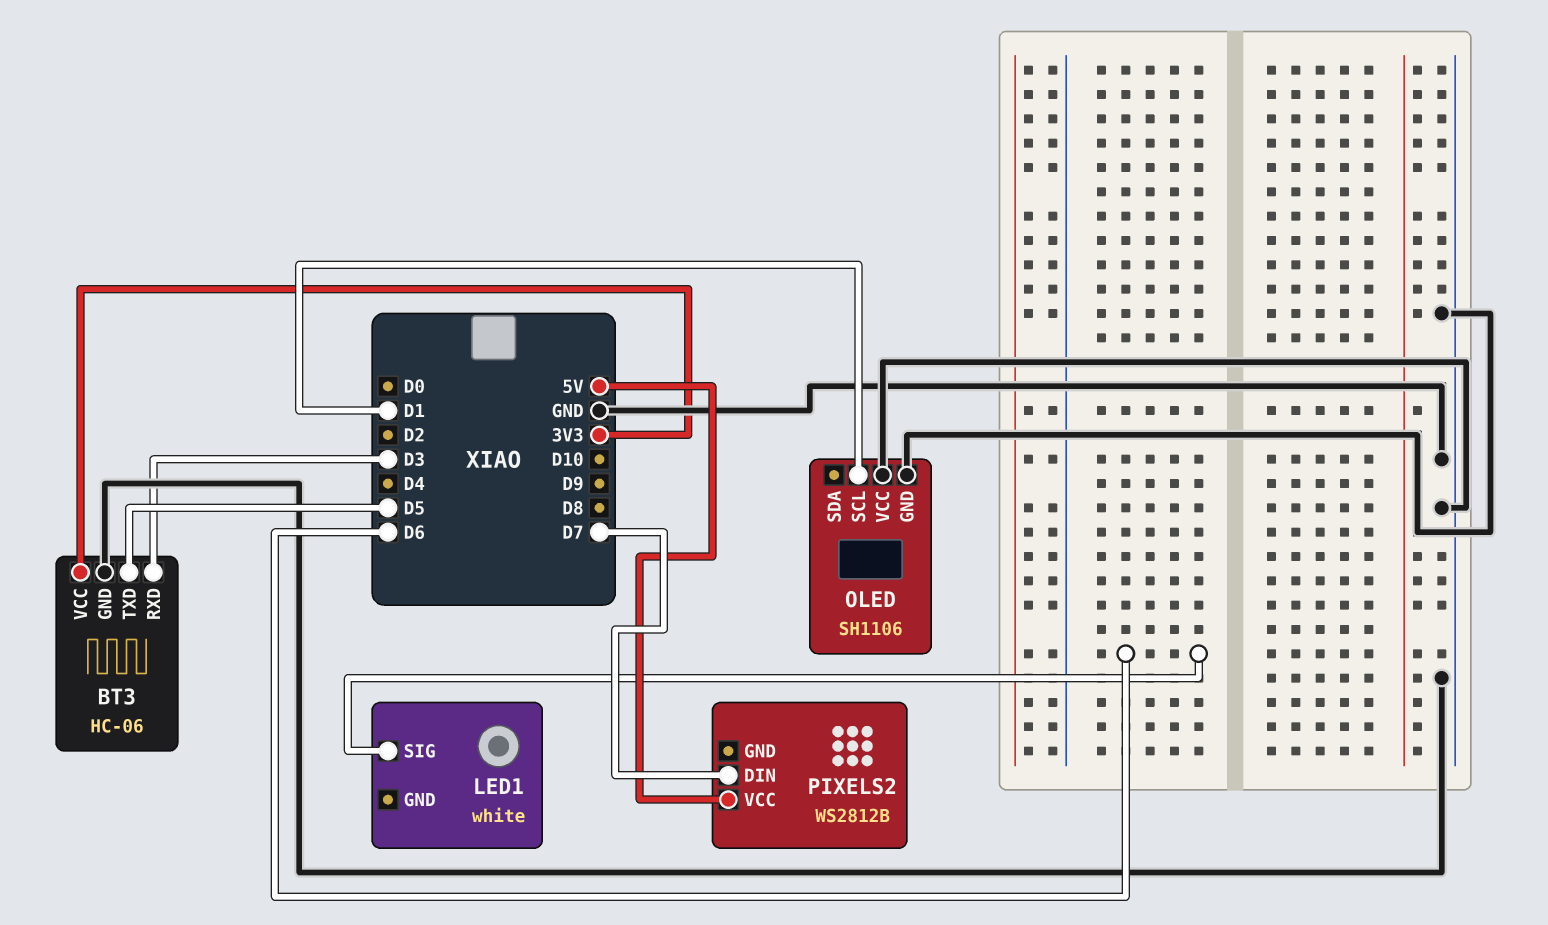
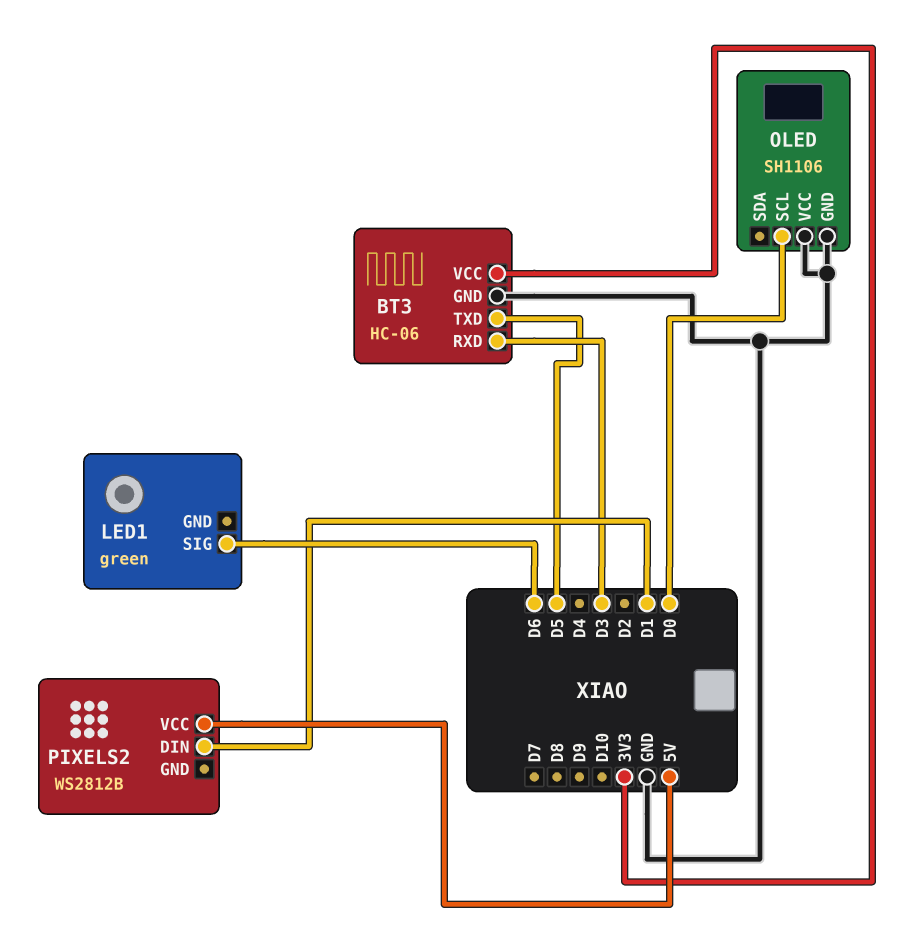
LED1: white -> green
OLED pin SCL: D1 -> D0
PIXELS2 pin DIN: D7 -> D1

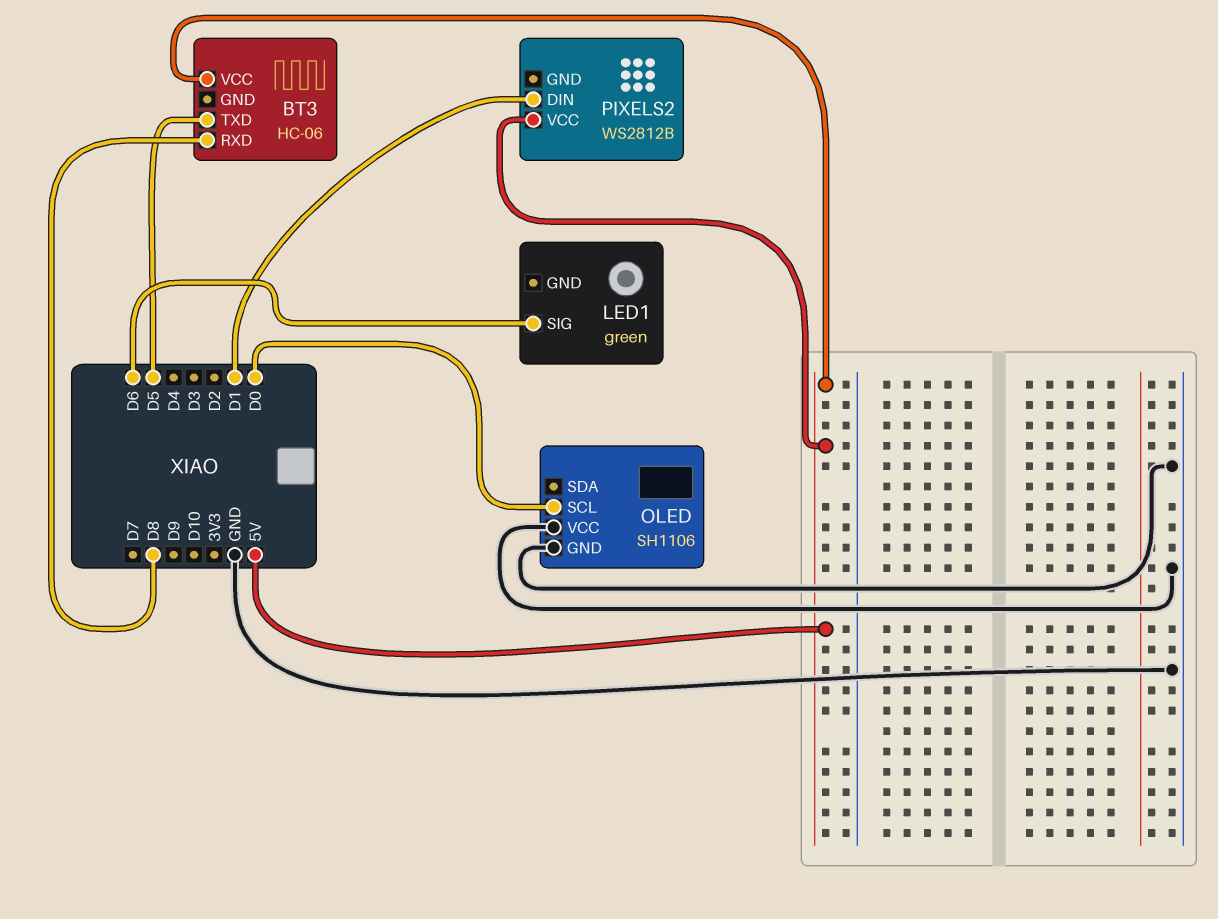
BT3 pin GND: GND -> none
BT3 pin RXD: D3 -> D8
BT3 pin VCC: 3V3 -> 5V

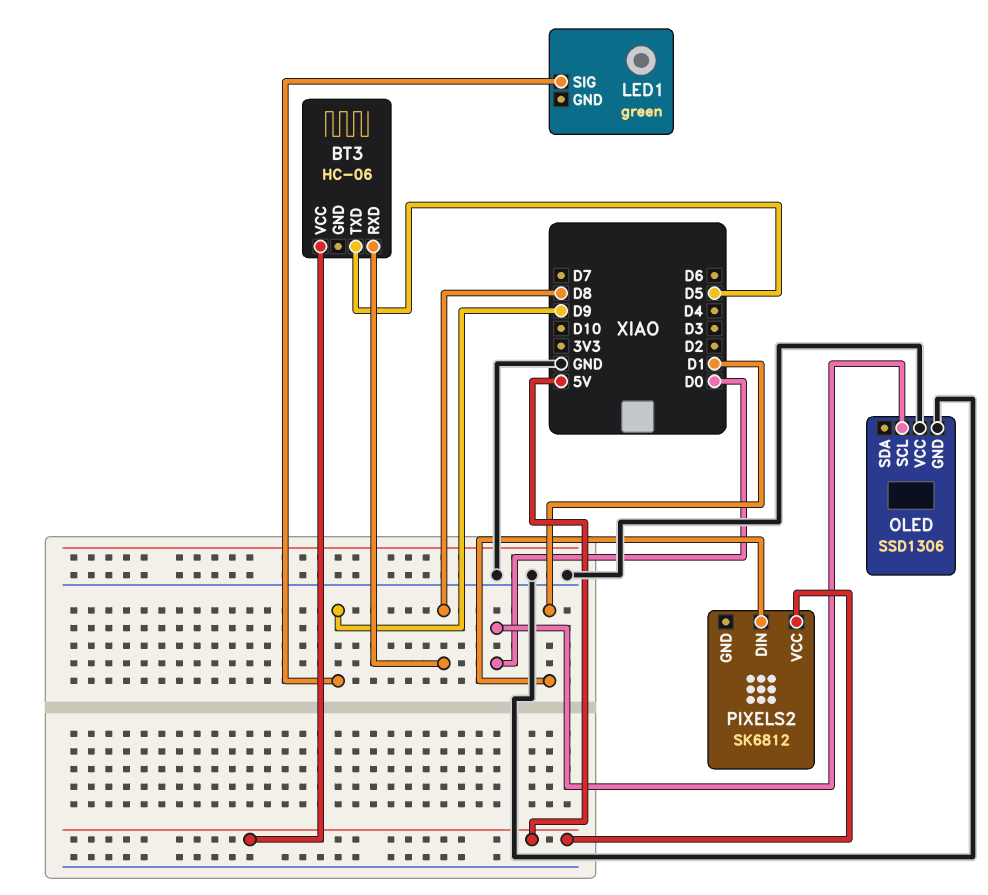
LED1 pin SIG: D6 -> D9
OLED: SH1106 -> SSD1306
PIXELS2: WS2812B -> SK6812

